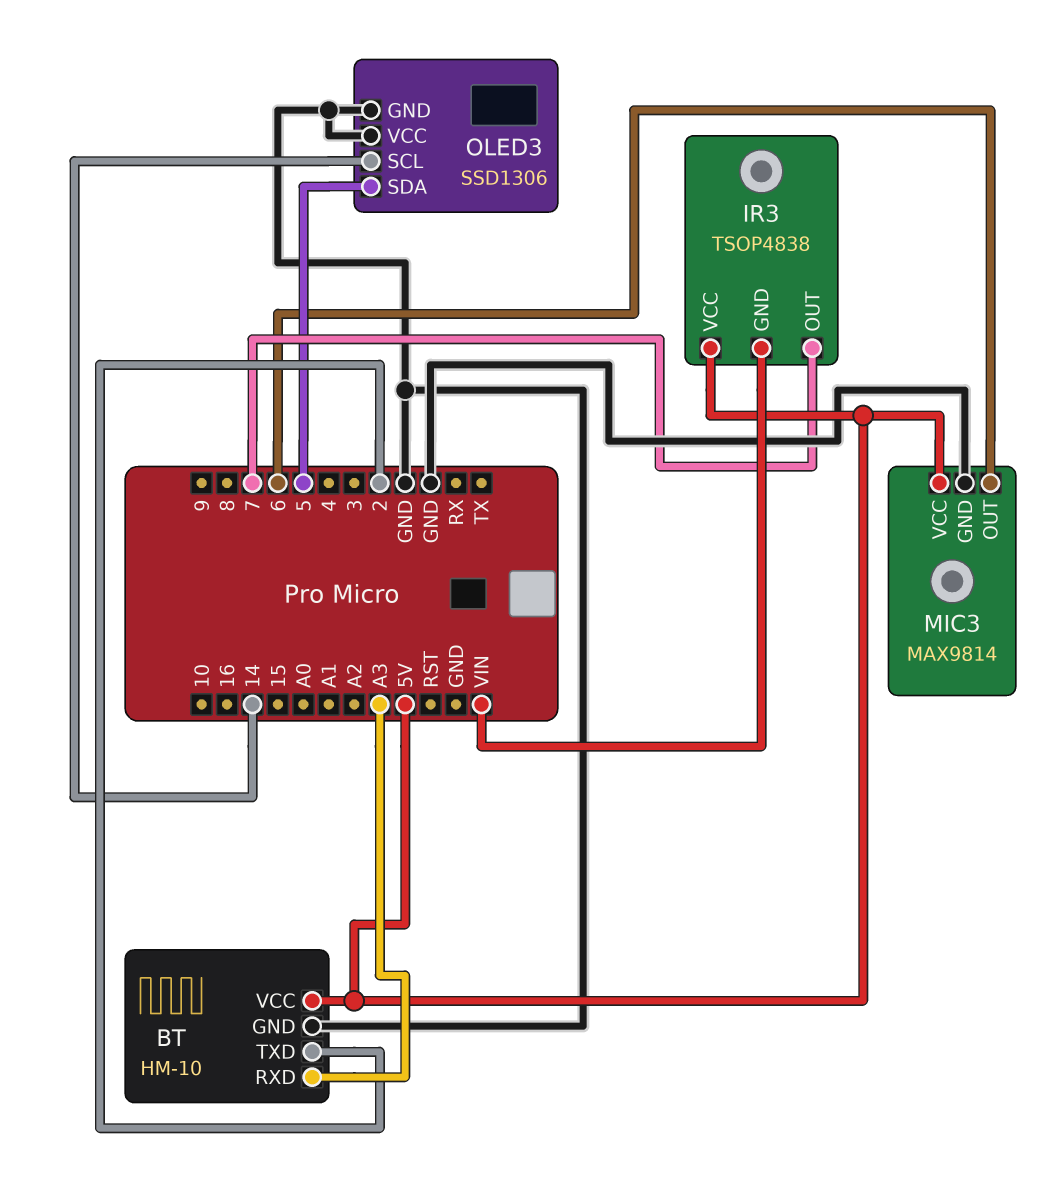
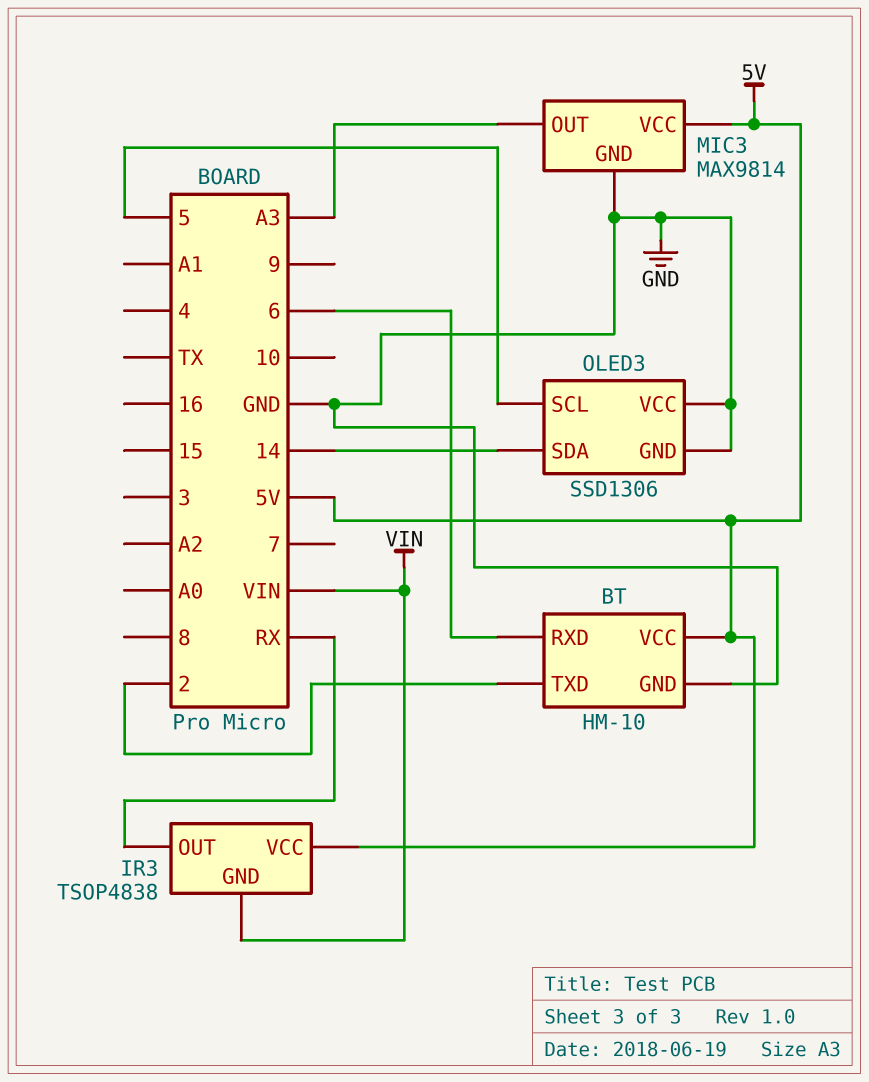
BT pin RXD: A3 -> 6
IR3 pin OUT: 7 -> RX
MIC3 pin OUT: 6 -> A3
OLED3 pin SCL: 14 -> 5
OLED3 pin SDA: 5 -> 14

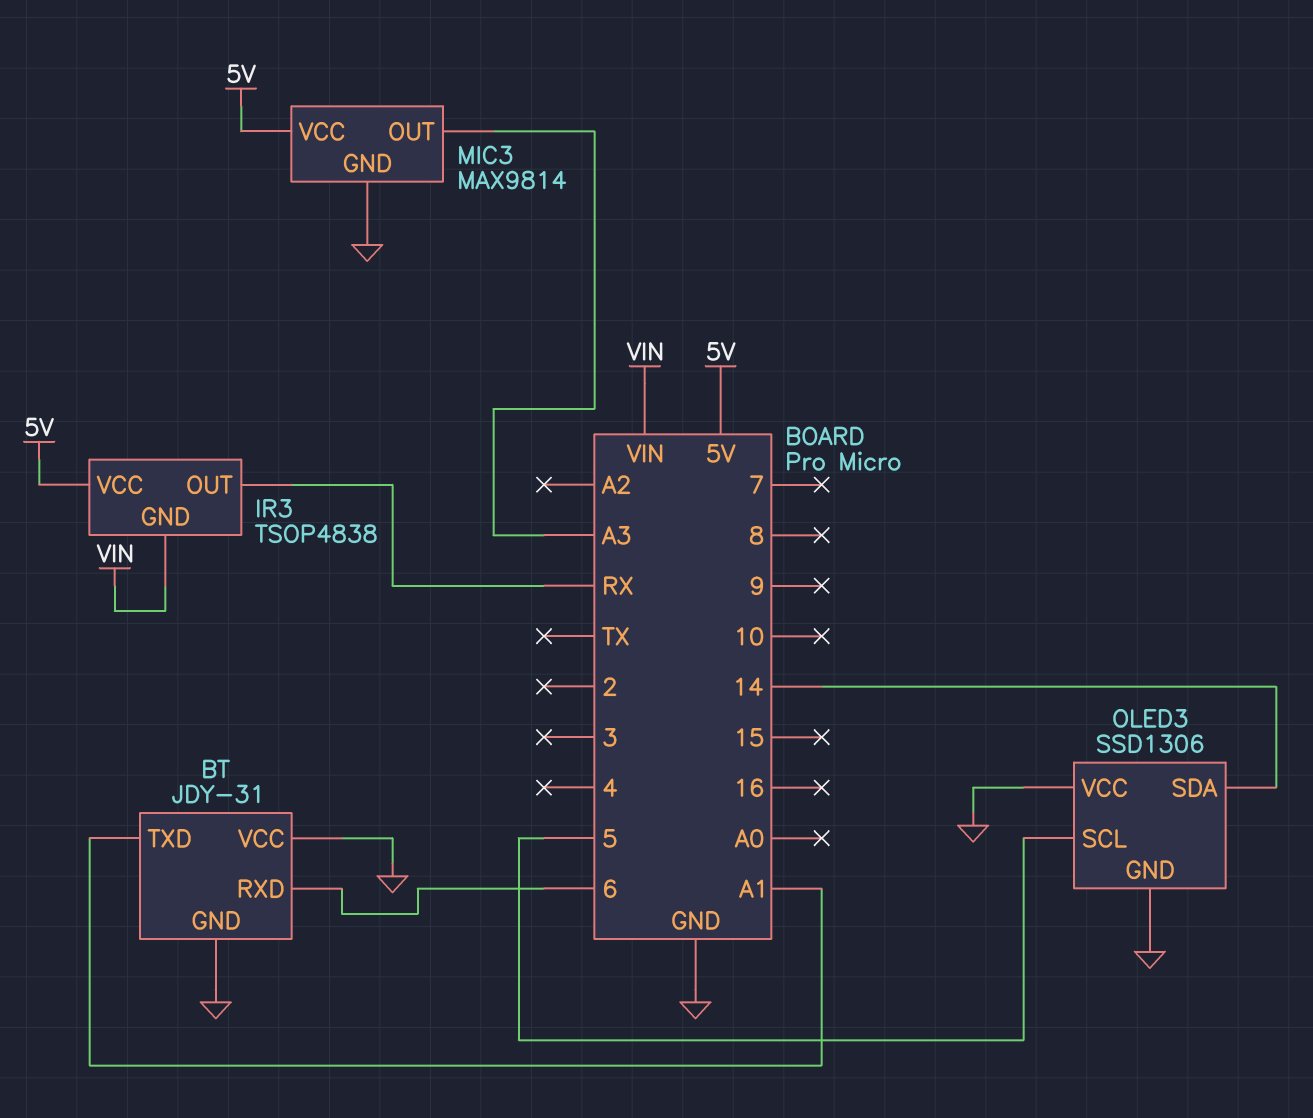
BT: HM-10 -> JDY-31
BT pin TXD: 2 -> A1
BT pin VCC: 5V -> GND

